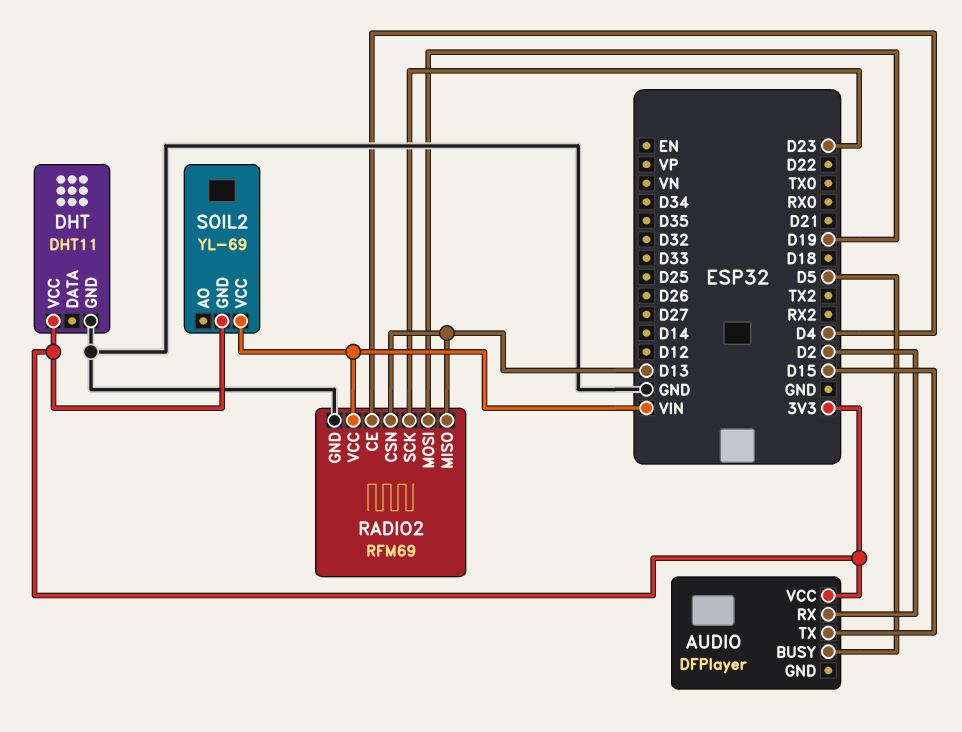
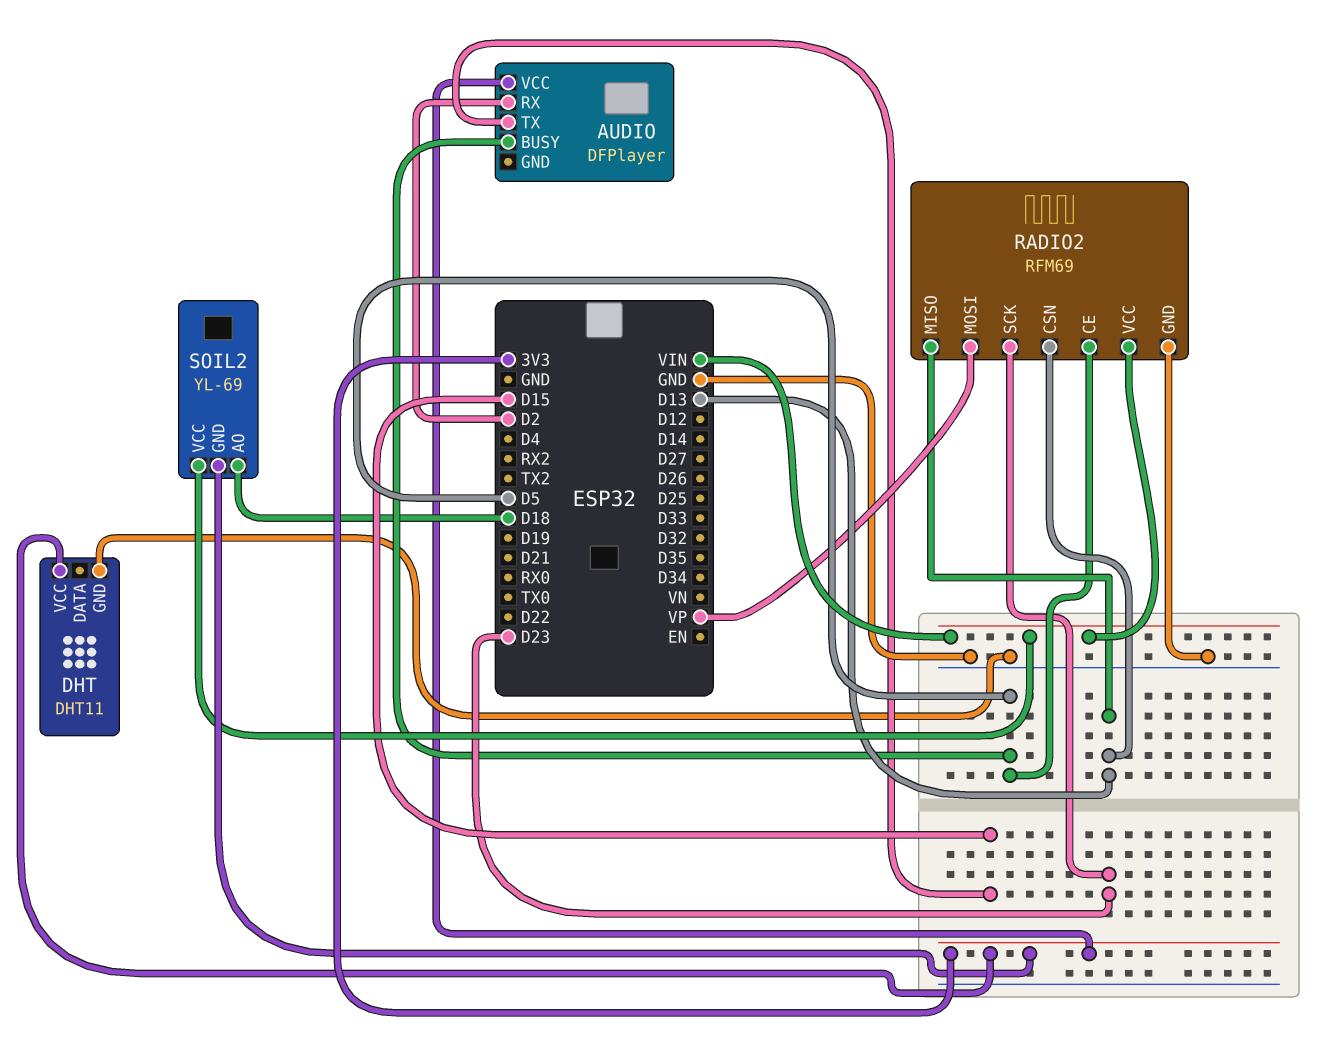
RADIO2 pin CE: D4 -> D5
RADIO2 pin MOSI: D19 -> VP
SOIL2 pin AO: none -> D18

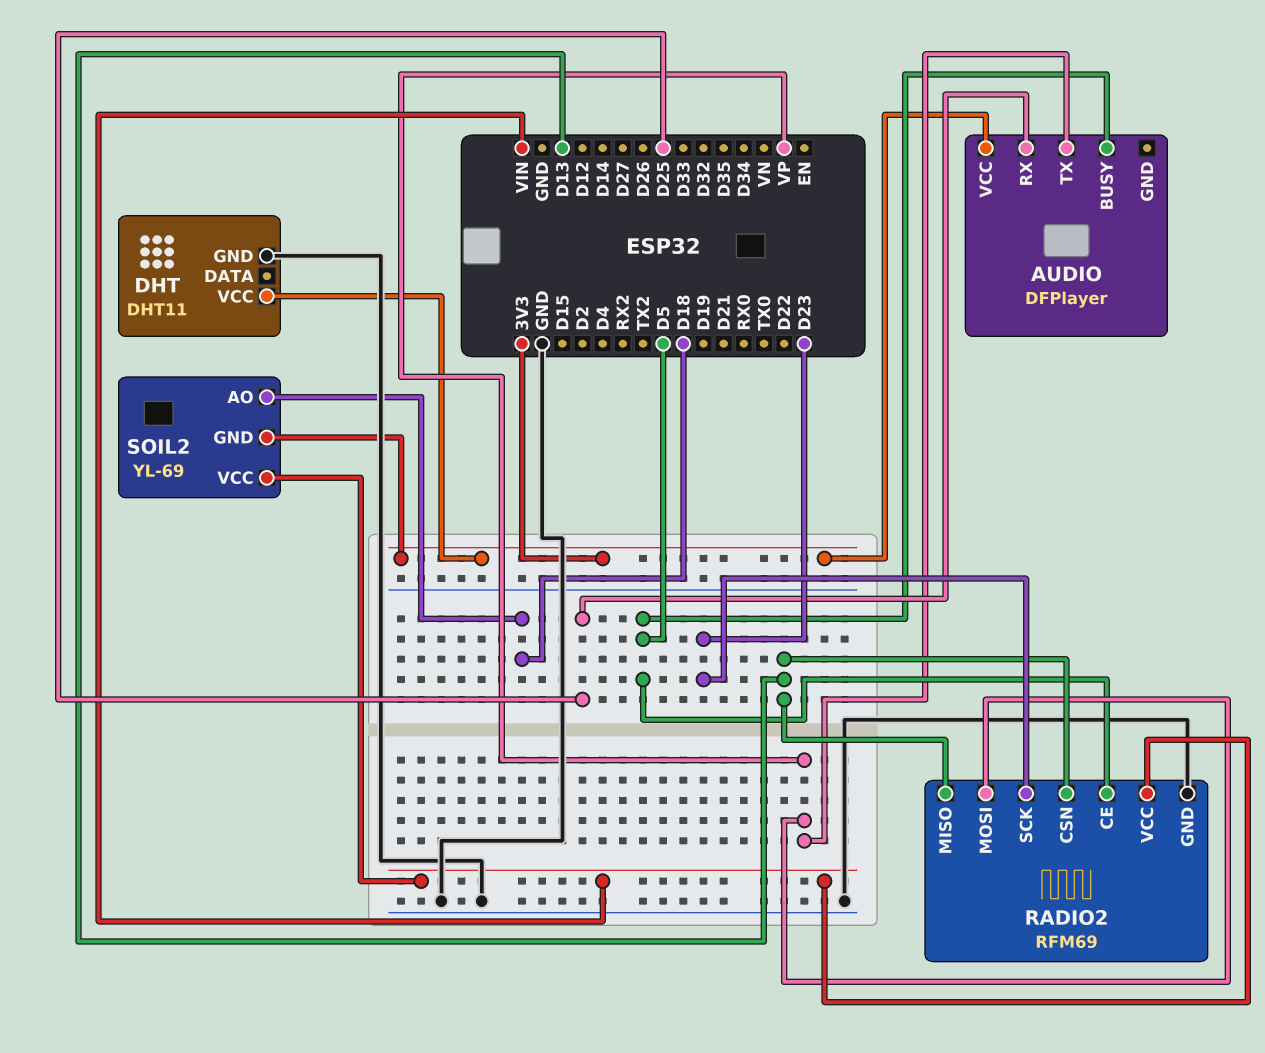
AUDIO pin RX: D2 -> D25
AUDIO pin TX: D15 -> VP

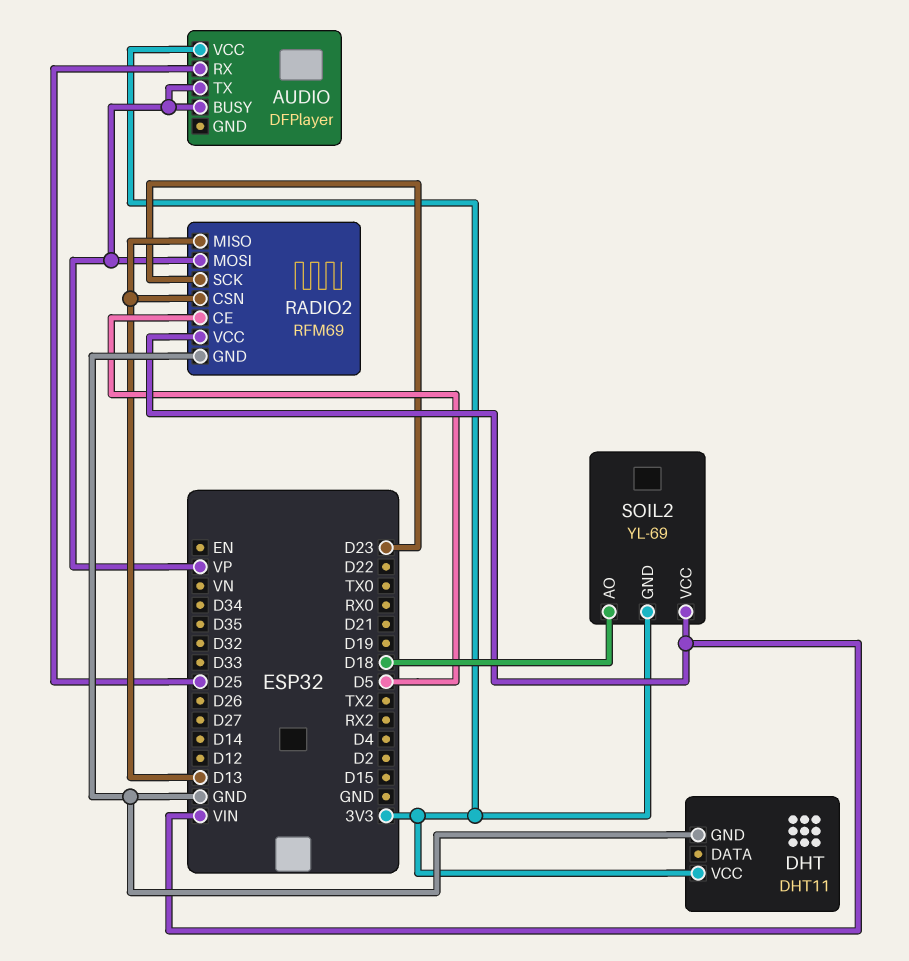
AUDIO pin BUSY: D5 -> VP

